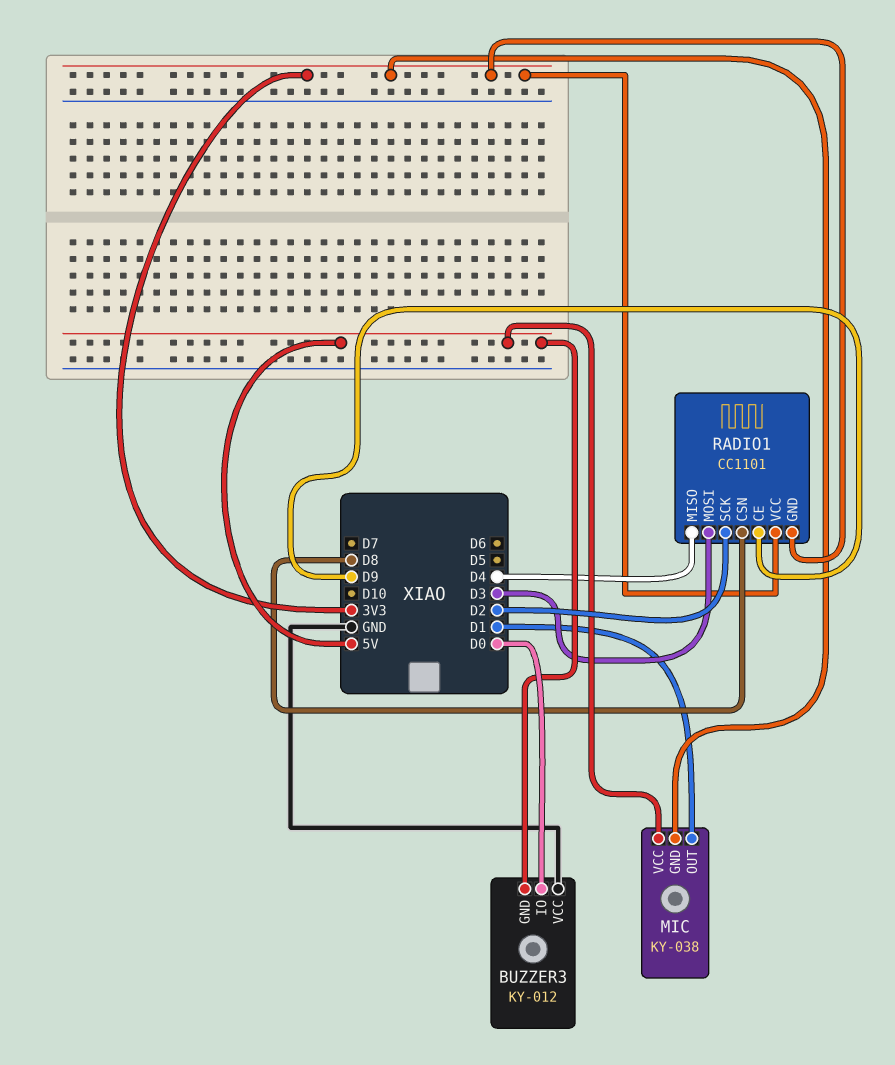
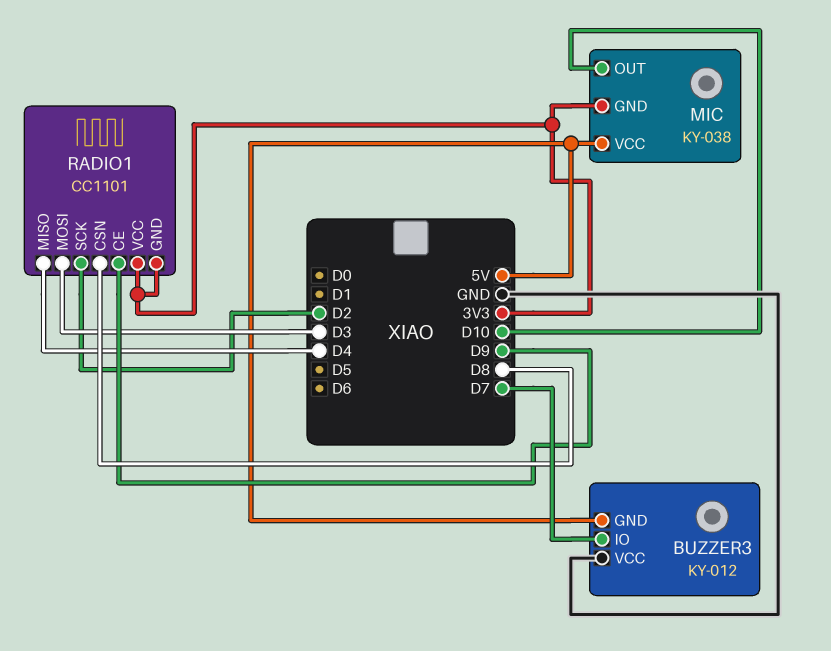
BUZZER3 pin IO: D0 -> D7
MIC pin OUT: D1 -> D10

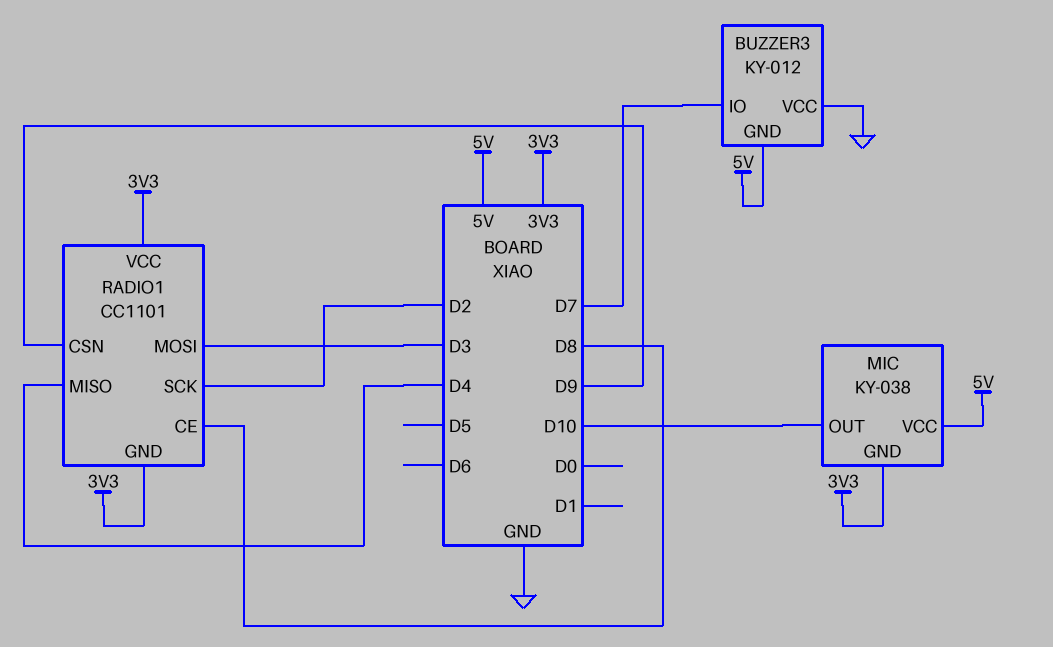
RADIO1 pin CE: D9 -> D8
RADIO1 pin CSN: D8 -> D9

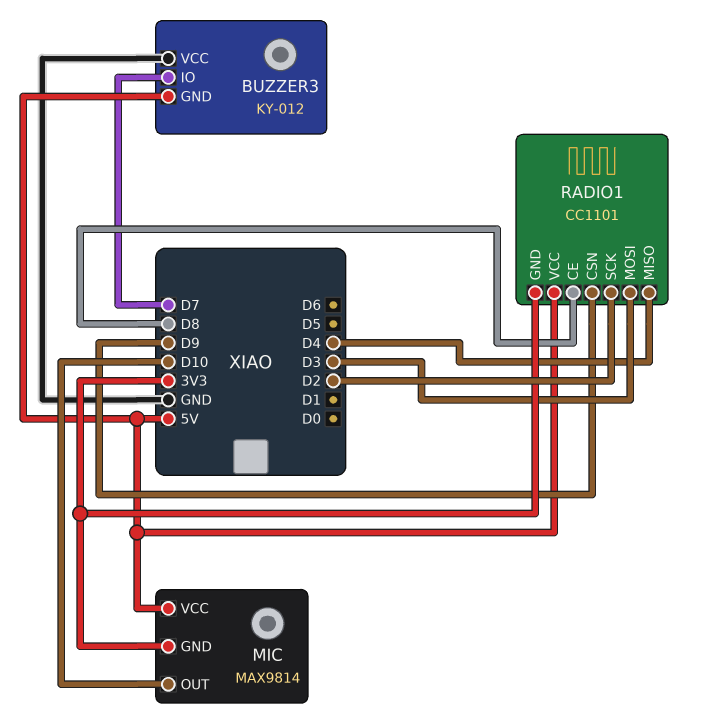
MIC: KY-038 -> MAX9814
RADIO1 pin VCC: 3V3 -> 5V

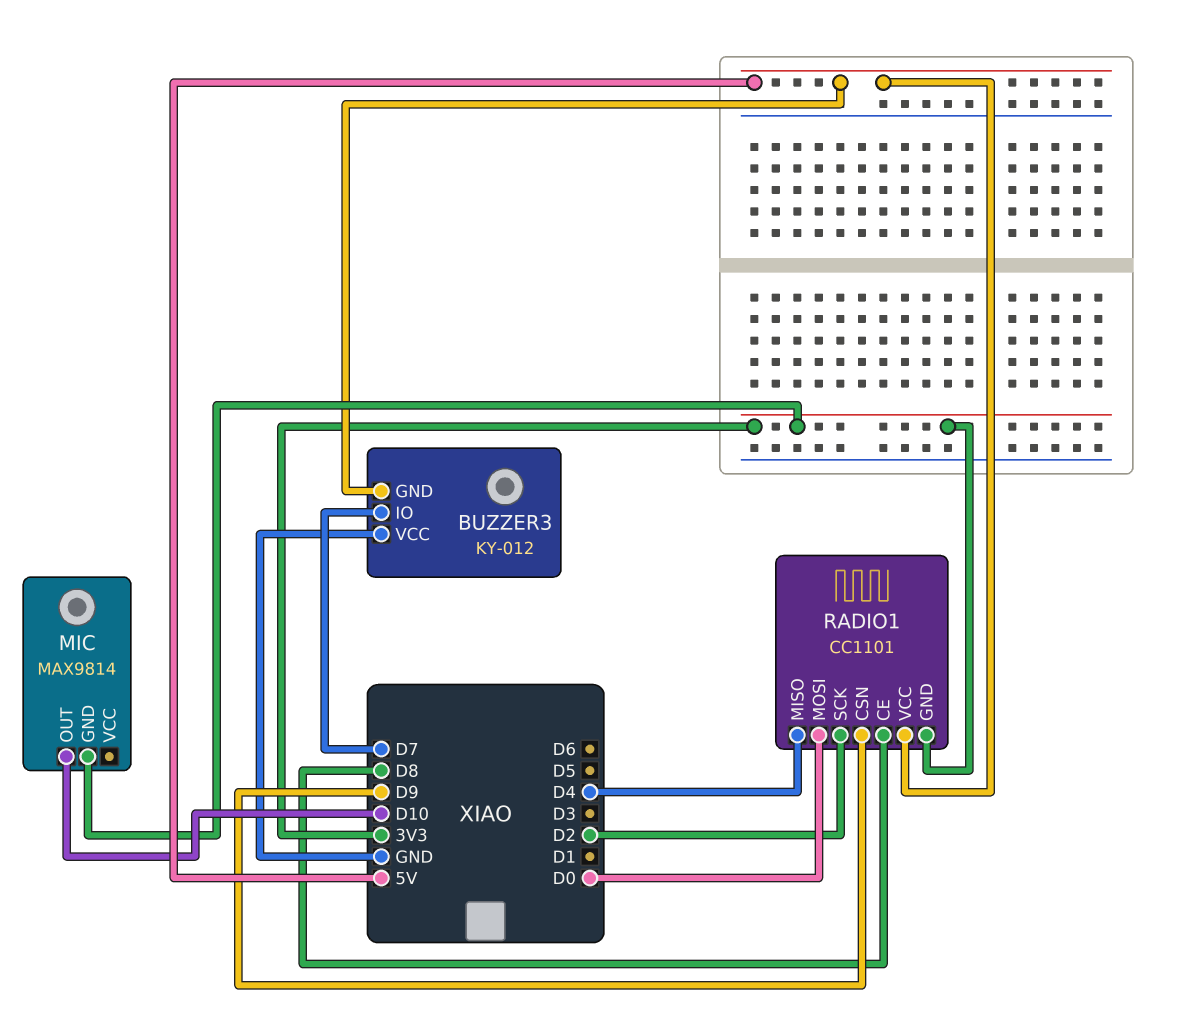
MIC pin VCC: 5V -> none
RADIO1 pin MOSI: D3 -> D0

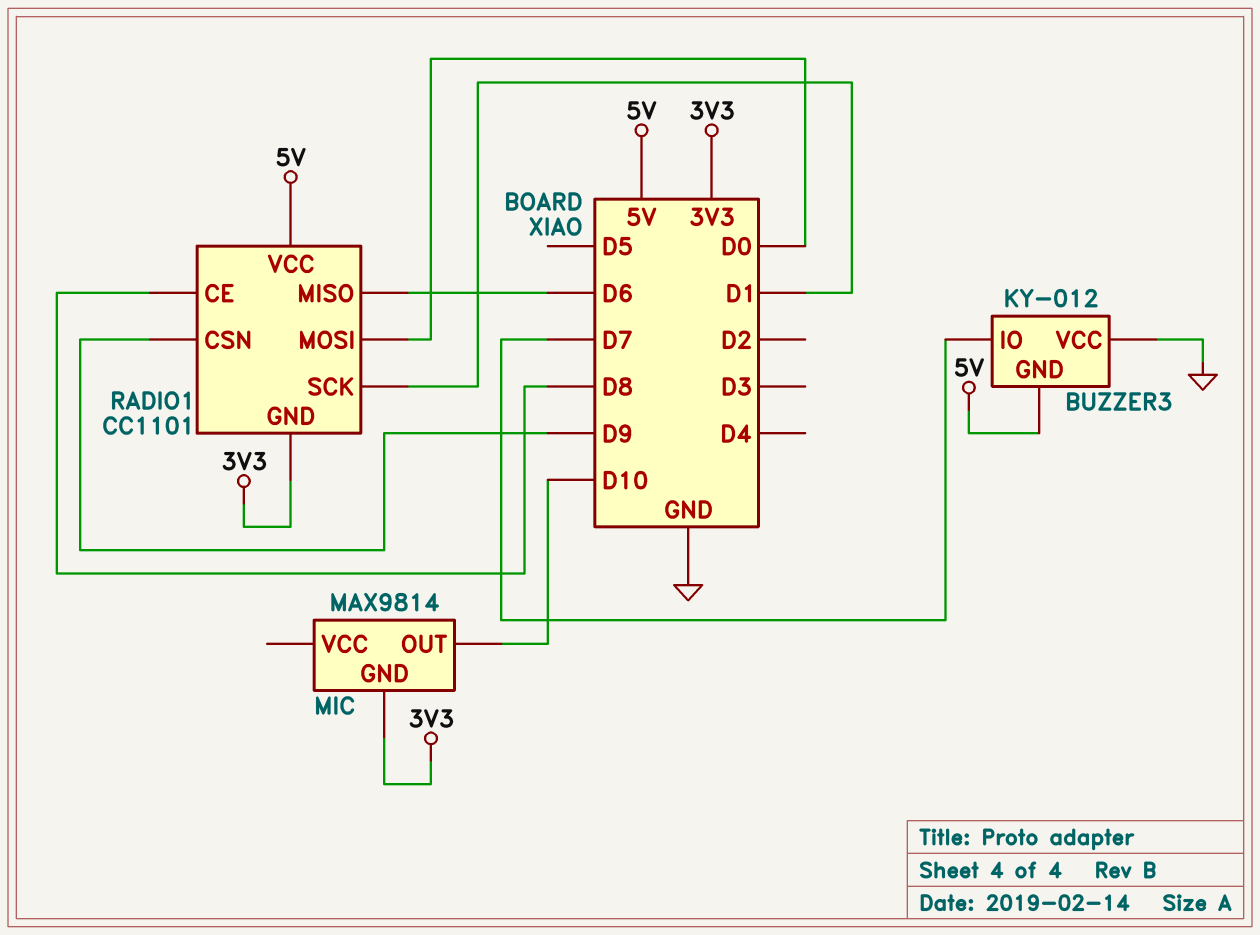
RADIO1 pin MISO: D4 -> D6
RADIO1 pin SCK: D2 -> D1

